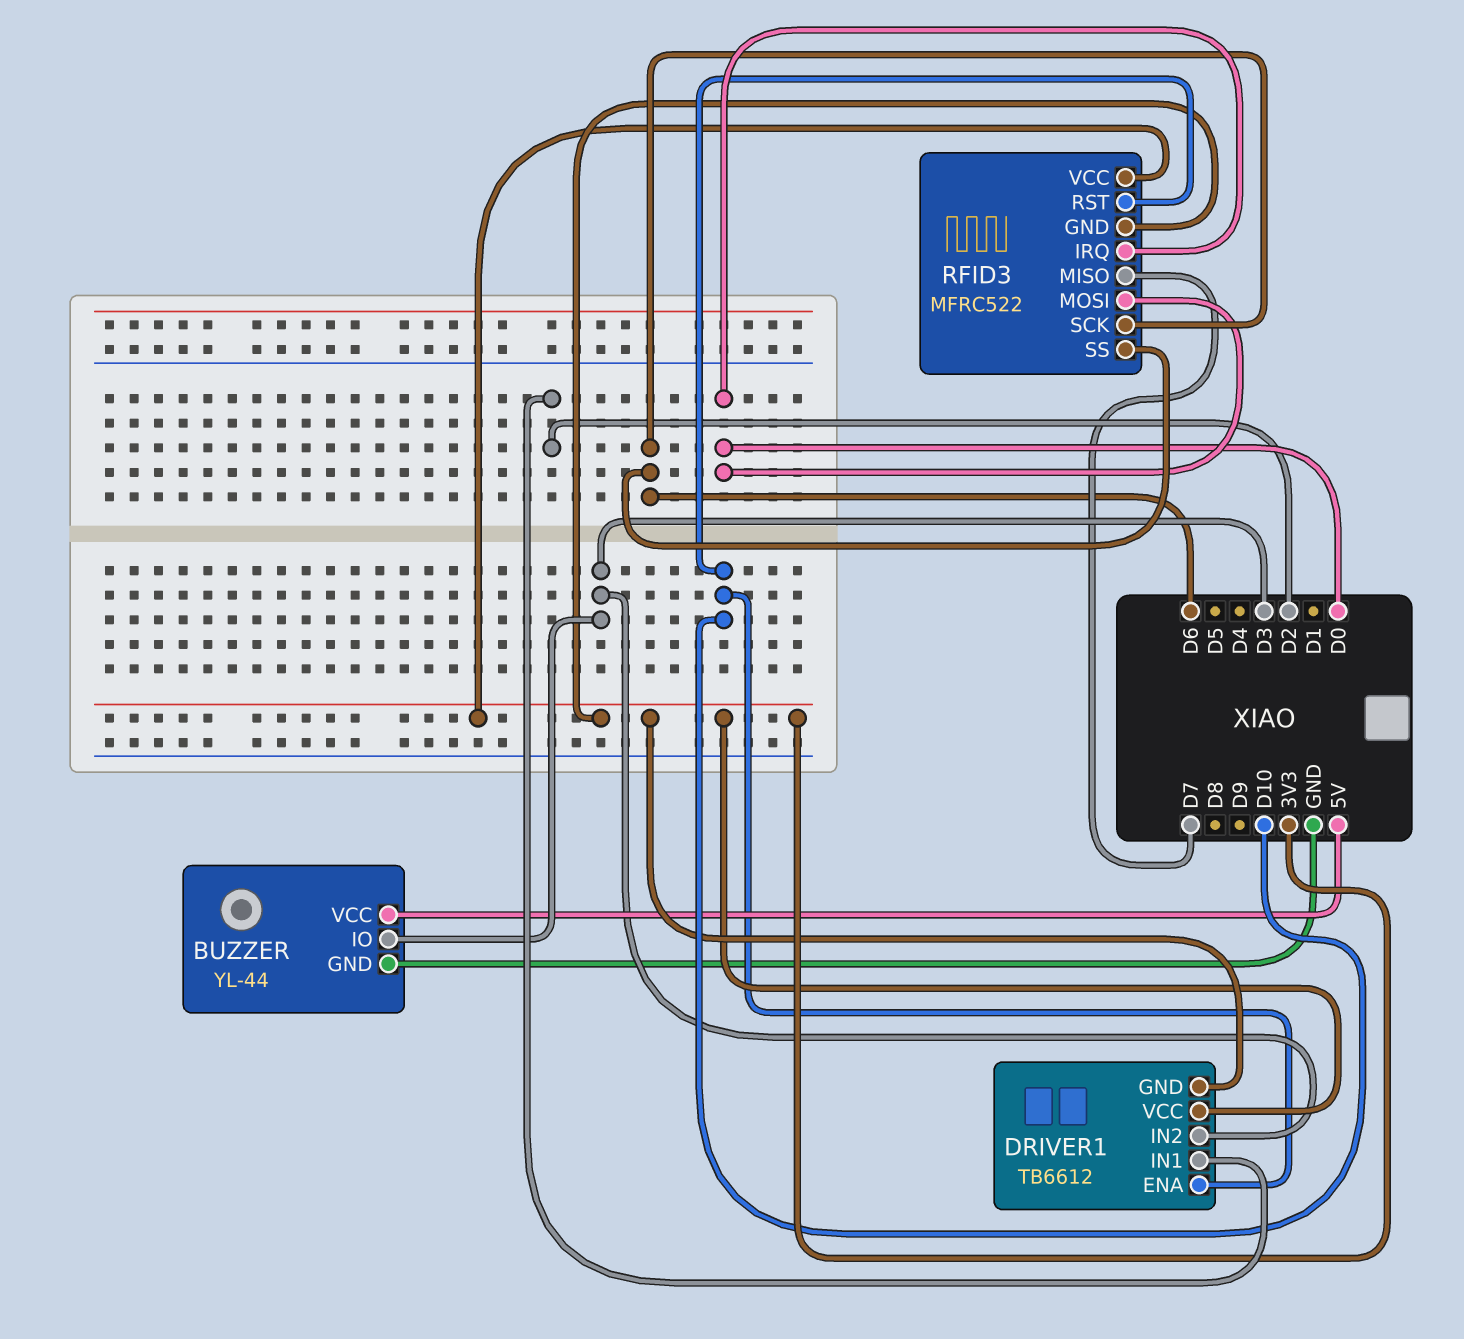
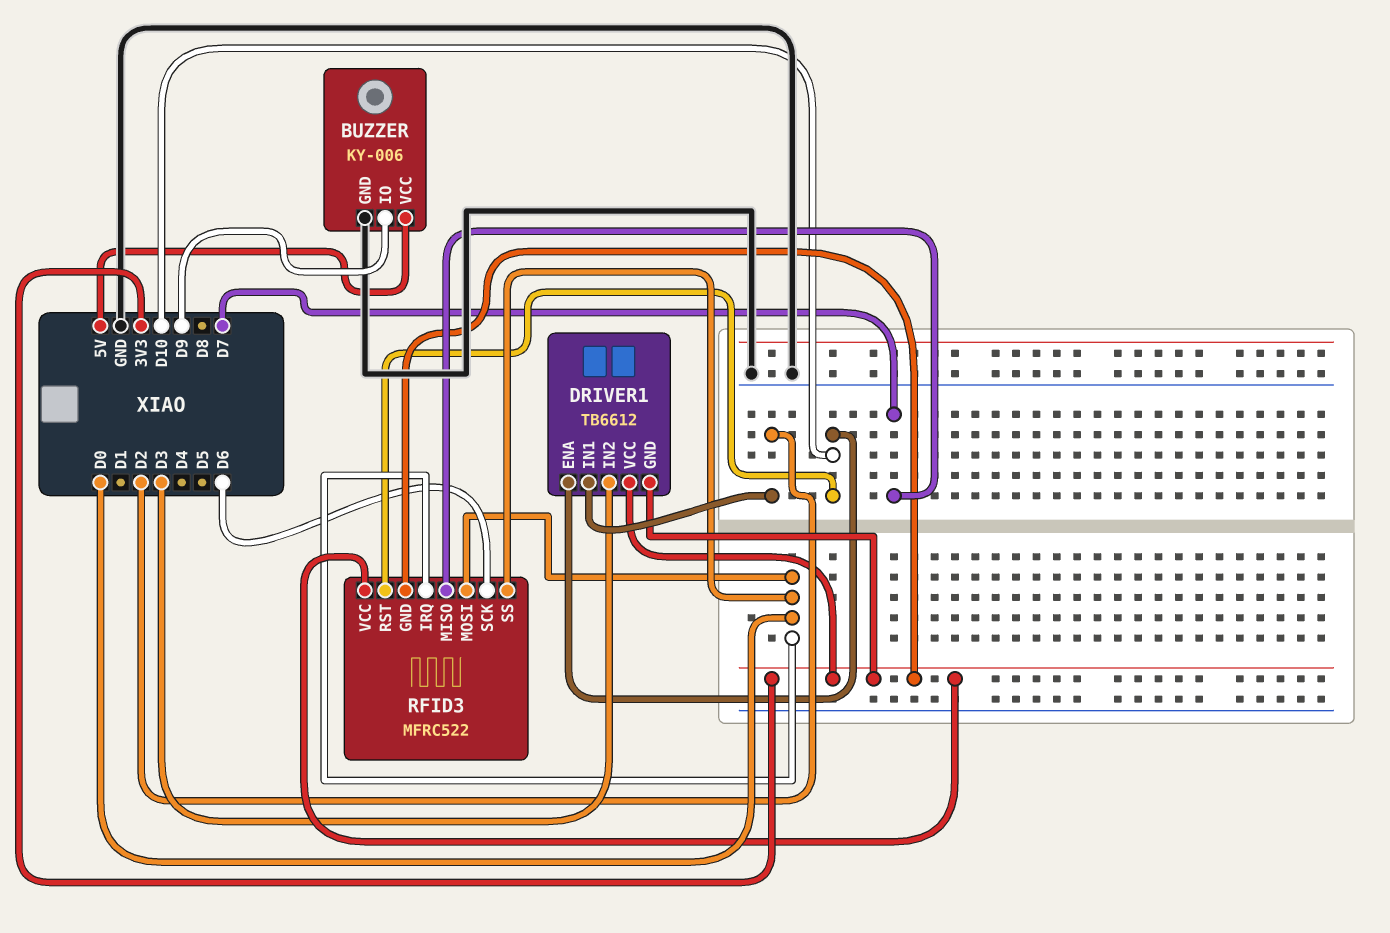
BUZZER: YL-44 -> KY-006
BUZZER pin IO: D3 -> D9
RFID3 pin SS: D6 -> D0

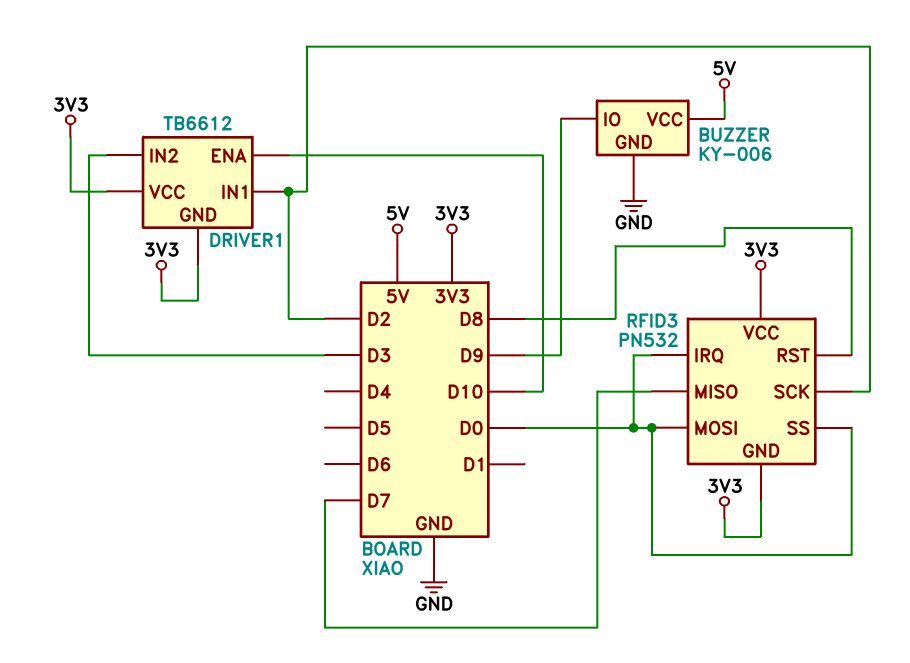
RFID3: MFRC522 -> PN532
RFID3 pin RST: D10 -> D8
RFID3 pin SCK: D6 -> D2

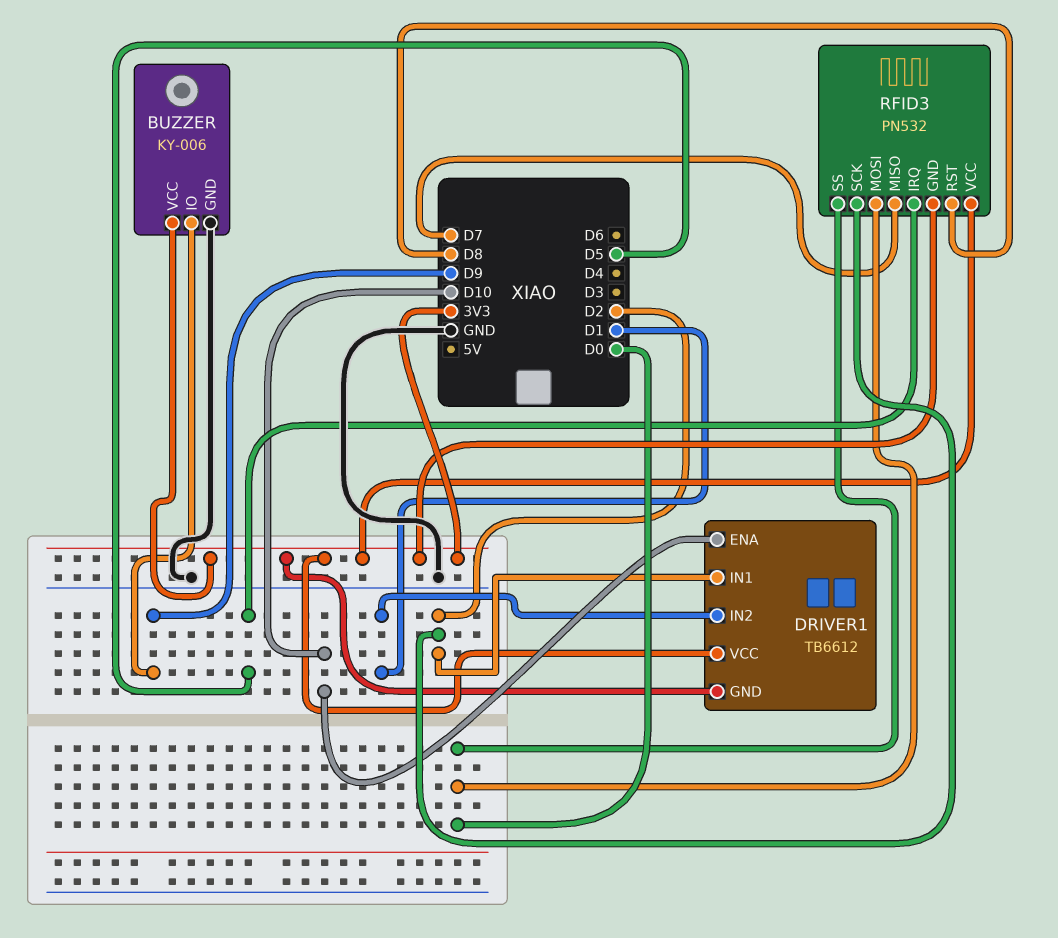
BUZZER pin VCC: 5V -> 3V3
DRIVER1 pin IN2: D3 -> D1
RFID3 pin IRQ: D0 -> D5

